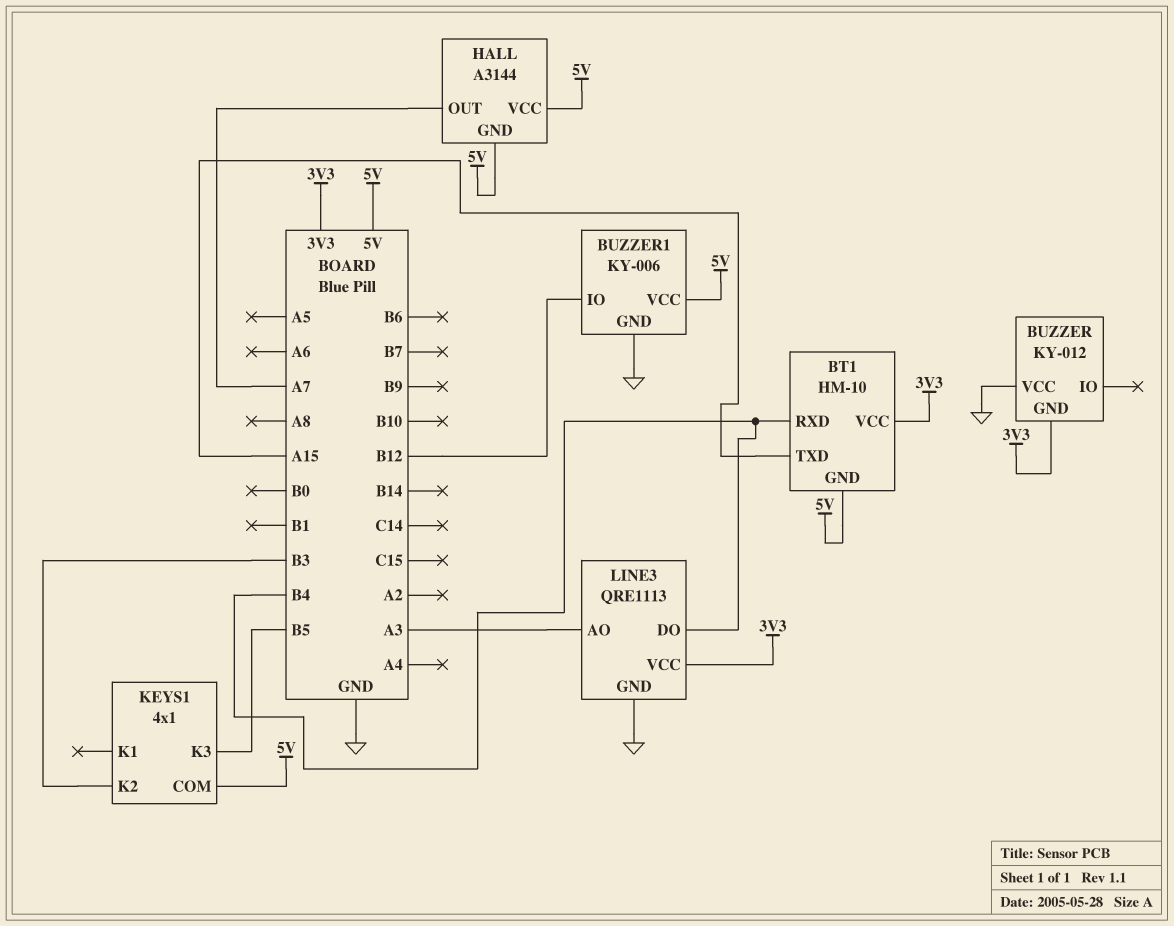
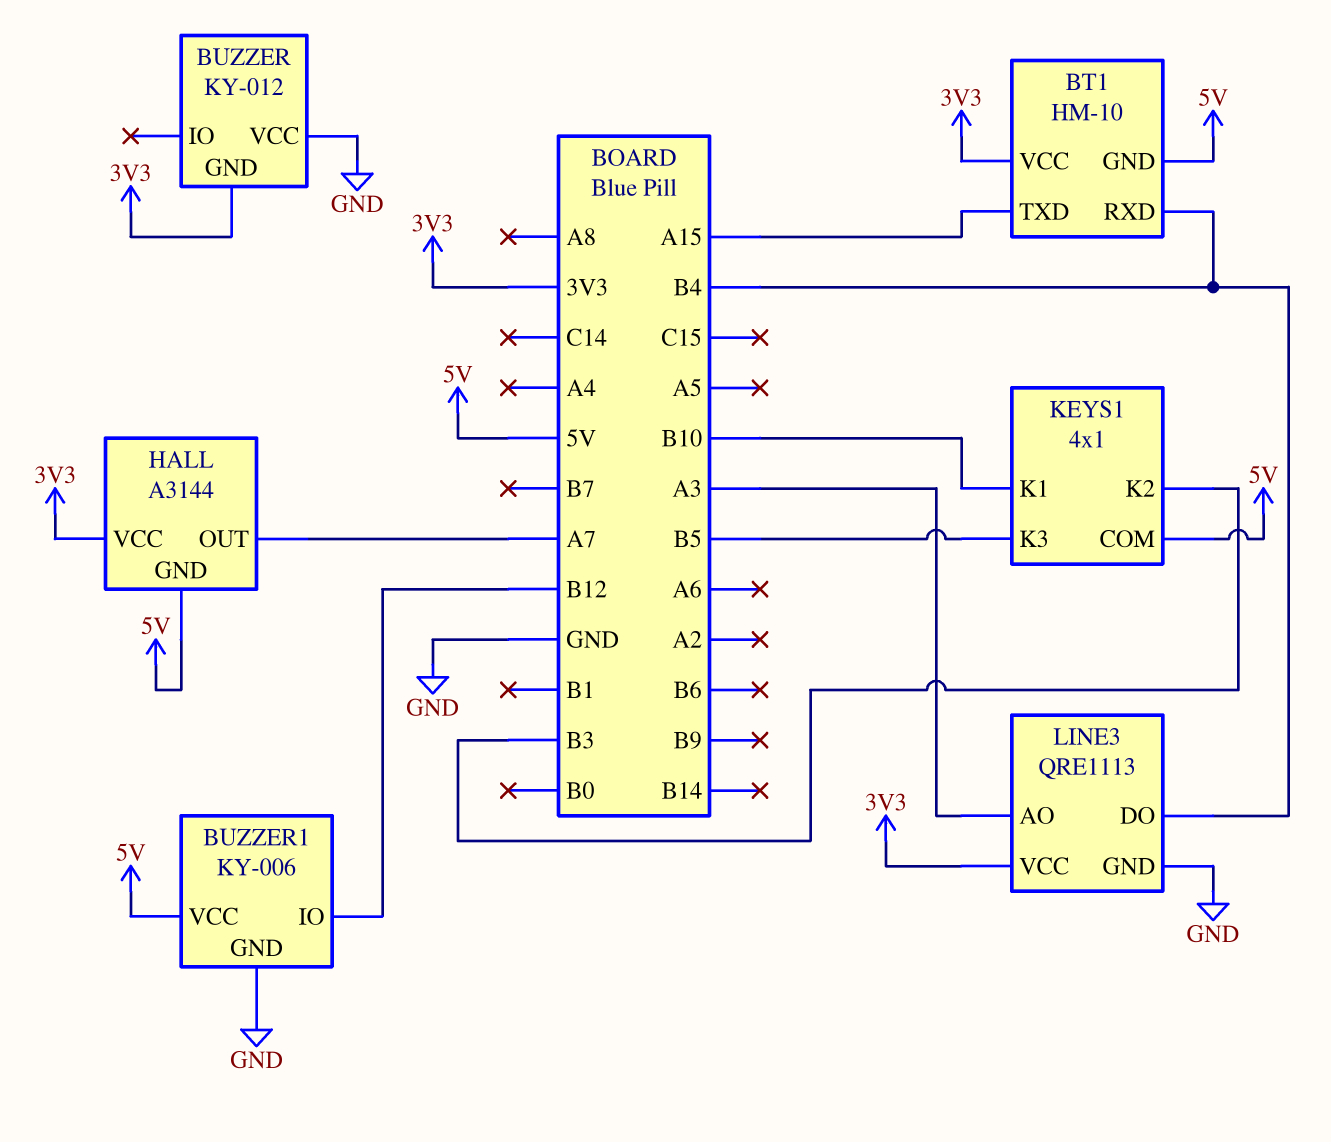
HALL pin VCC: 5V -> 3V3
KEYS1 pin K1: none -> B10

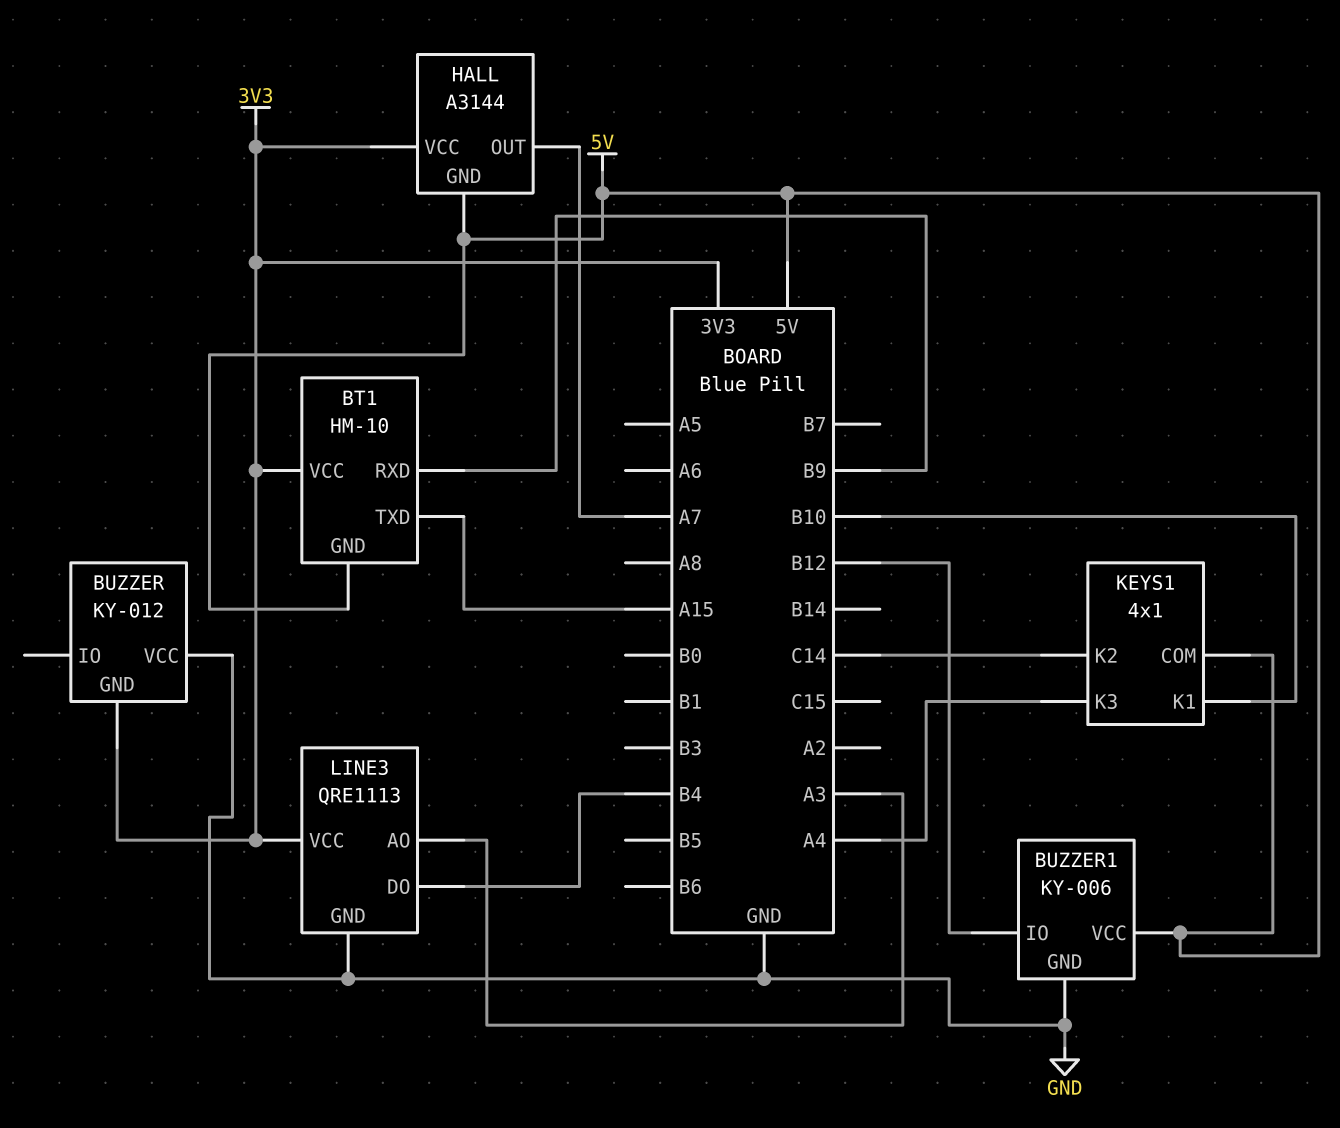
BT1 pin RXD: B4 -> B9
KEYS1 pin K2: B3 -> C14
KEYS1 pin K3: B5 -> A4

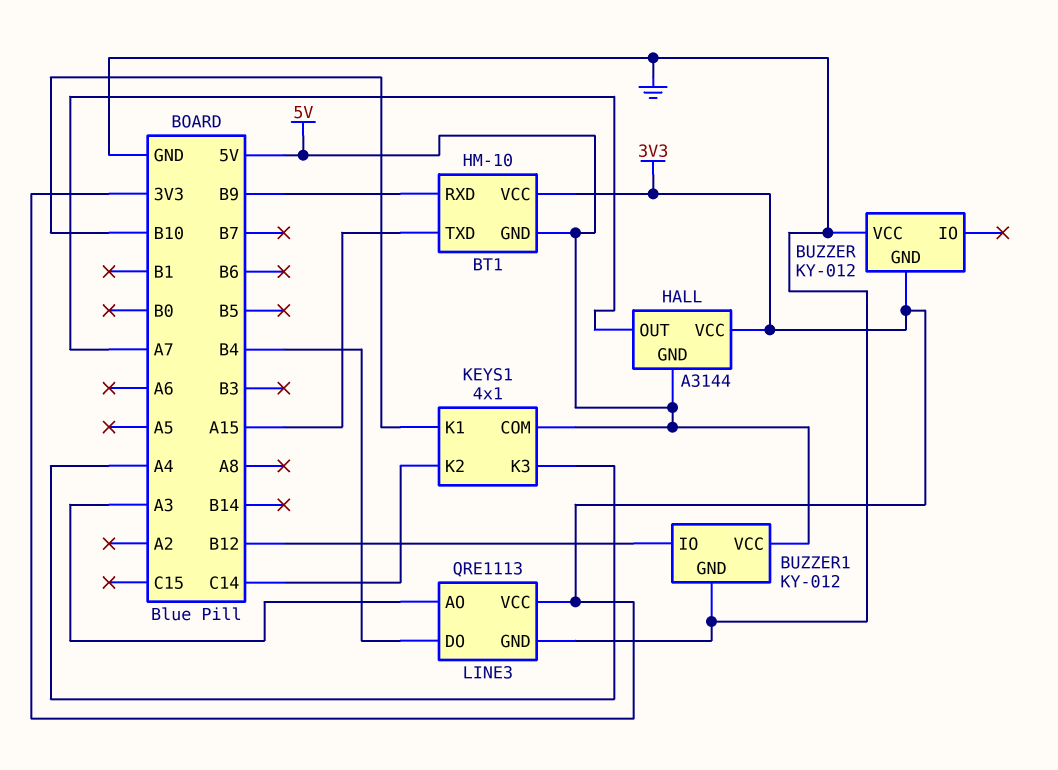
BUZZER1: KY-006 -> KY-012

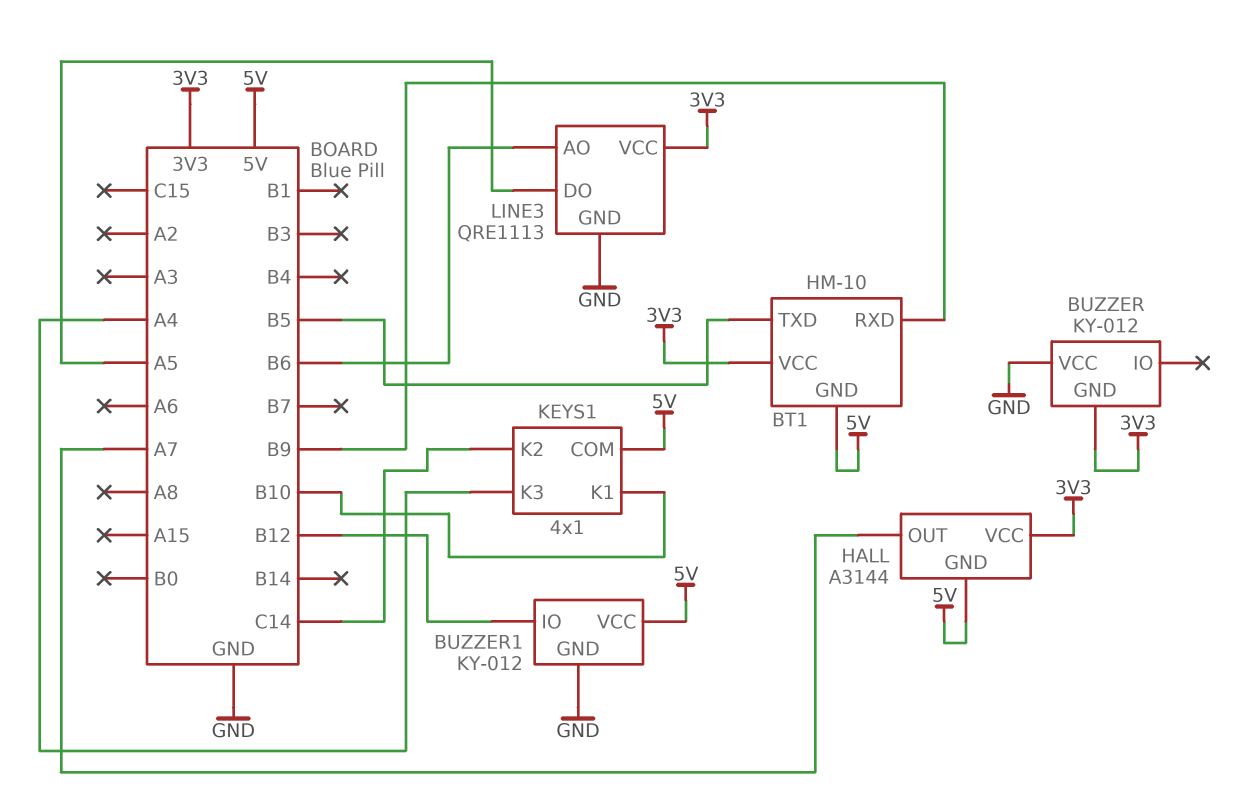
BT1 pin TXD: A15 -> B5
LINE3 pin AO: A3 -> B6
LINE3 pin DO: B4 -> A5

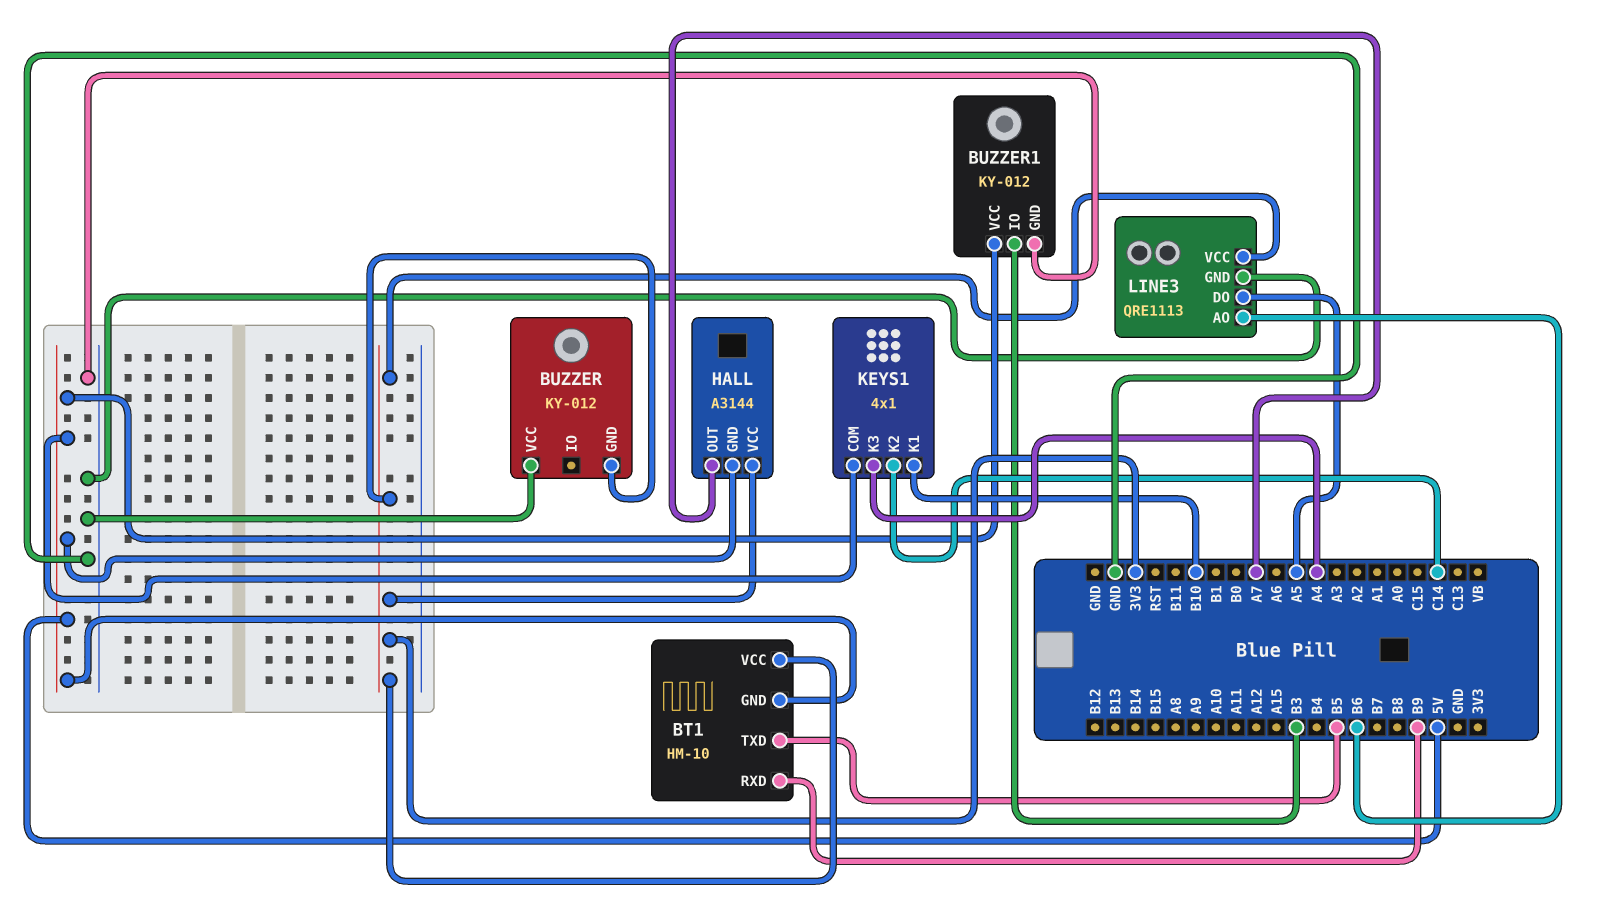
BUZZER1 pin IO: B12 -> B3

